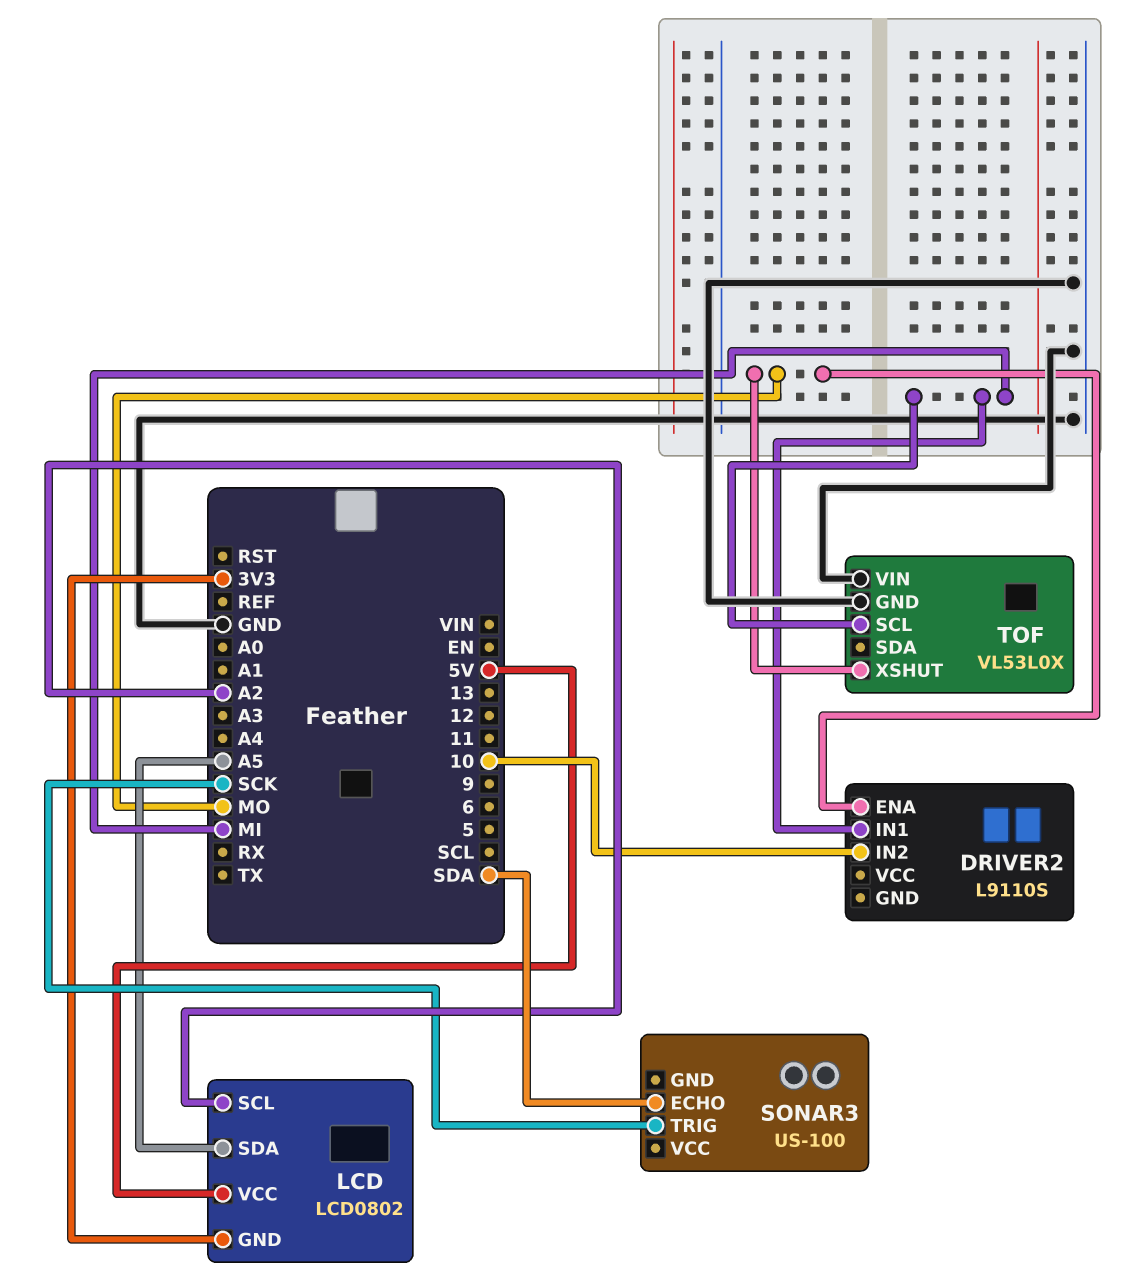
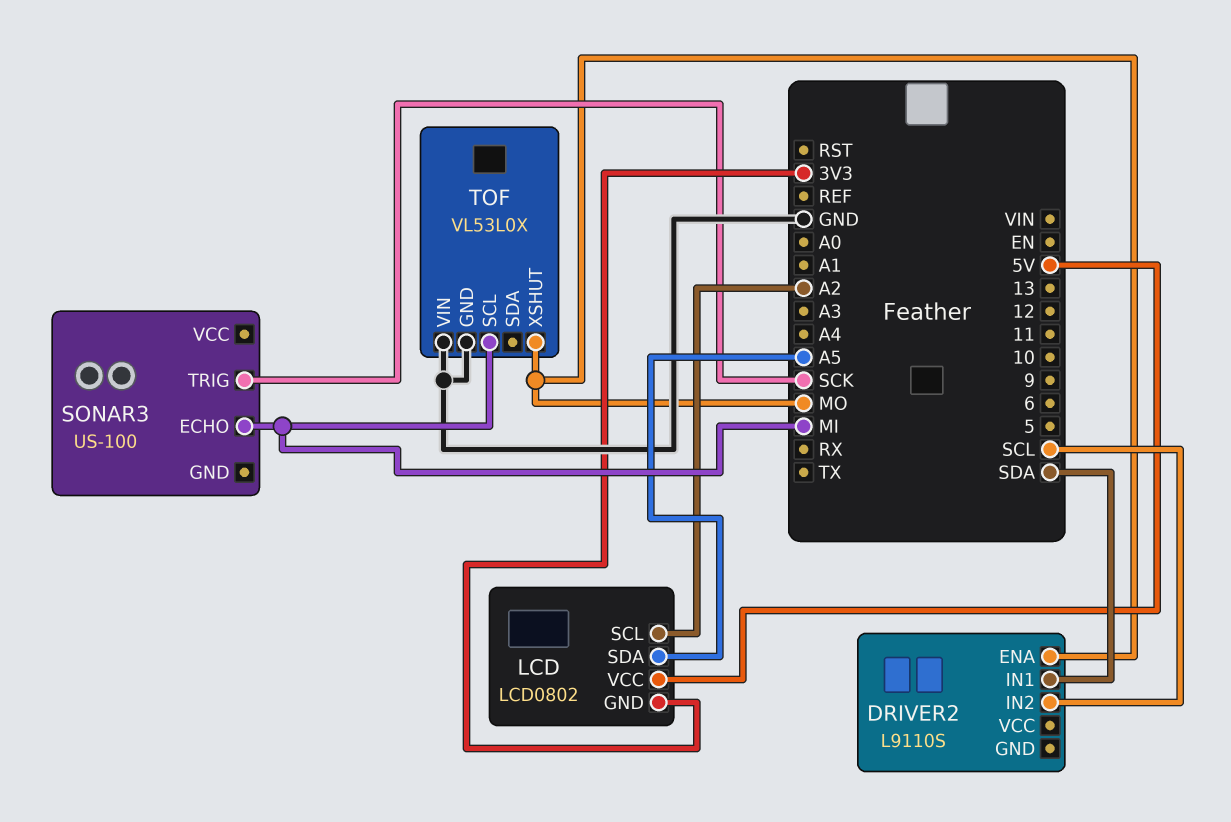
DRIVER2 pin IN1: MI -> SDA
DRIVER2 pin IN2: 10 -> SCL
SONAR3 pin ECHO: SDA -> MI

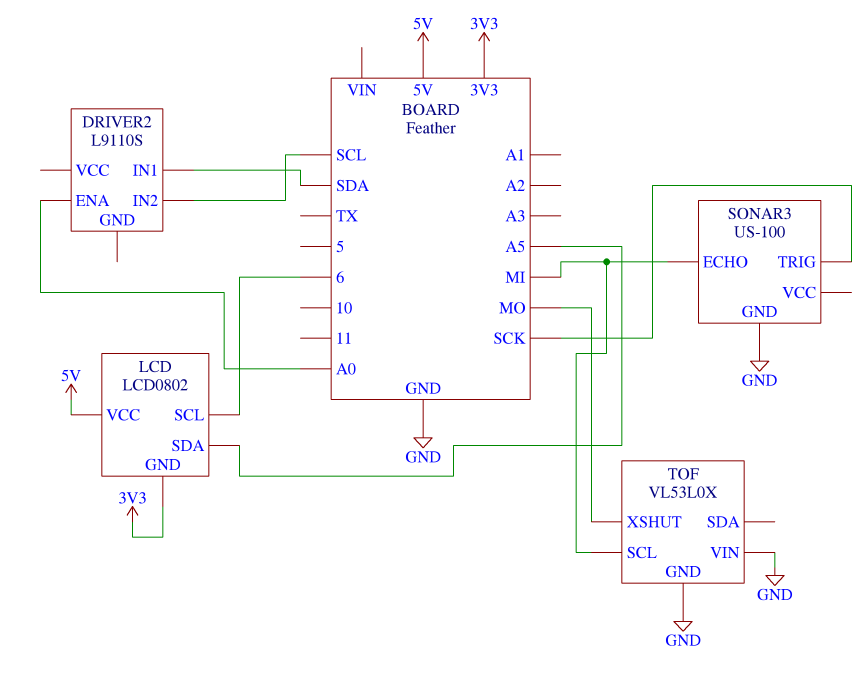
DRIVER2 pin ENA: MO -> A0
LCD pin SCL: A2 -> 6
SONAR3 pin GND: none -> GND

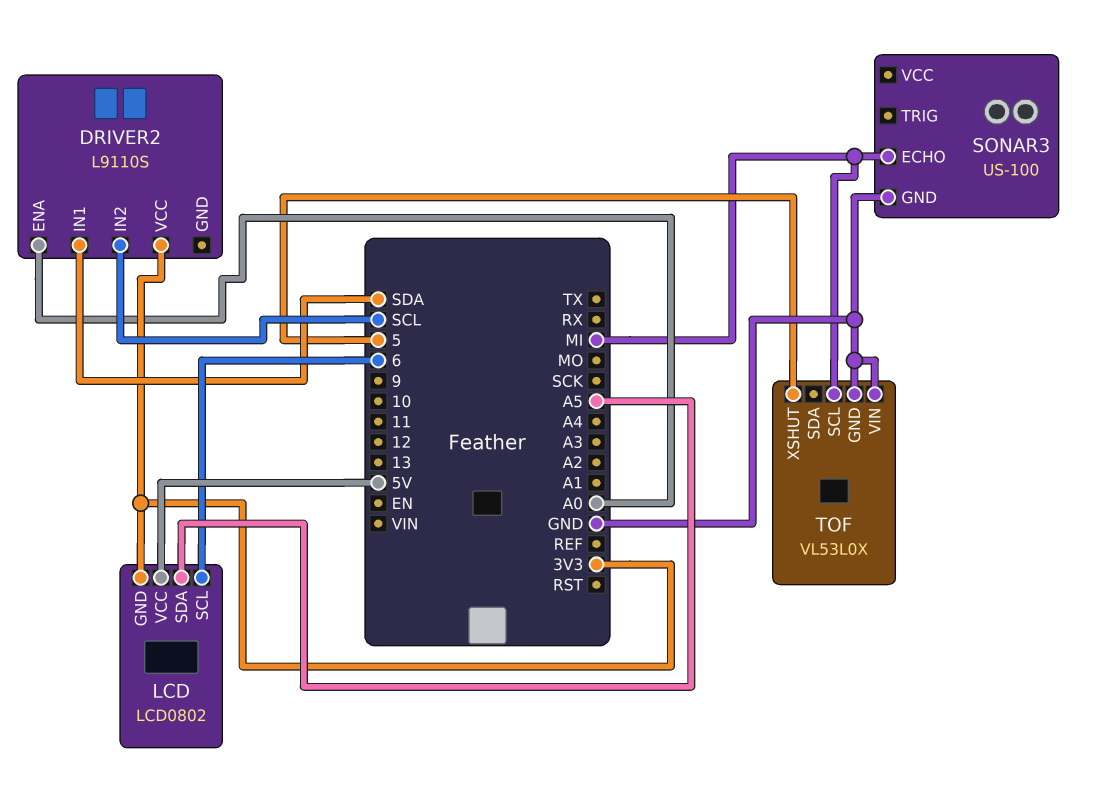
DRIVER2 pin VCC: none -> 3V3
SONAR3 pin TRIG: SCK -> none
TOF pin XSHUT: MO -> 5

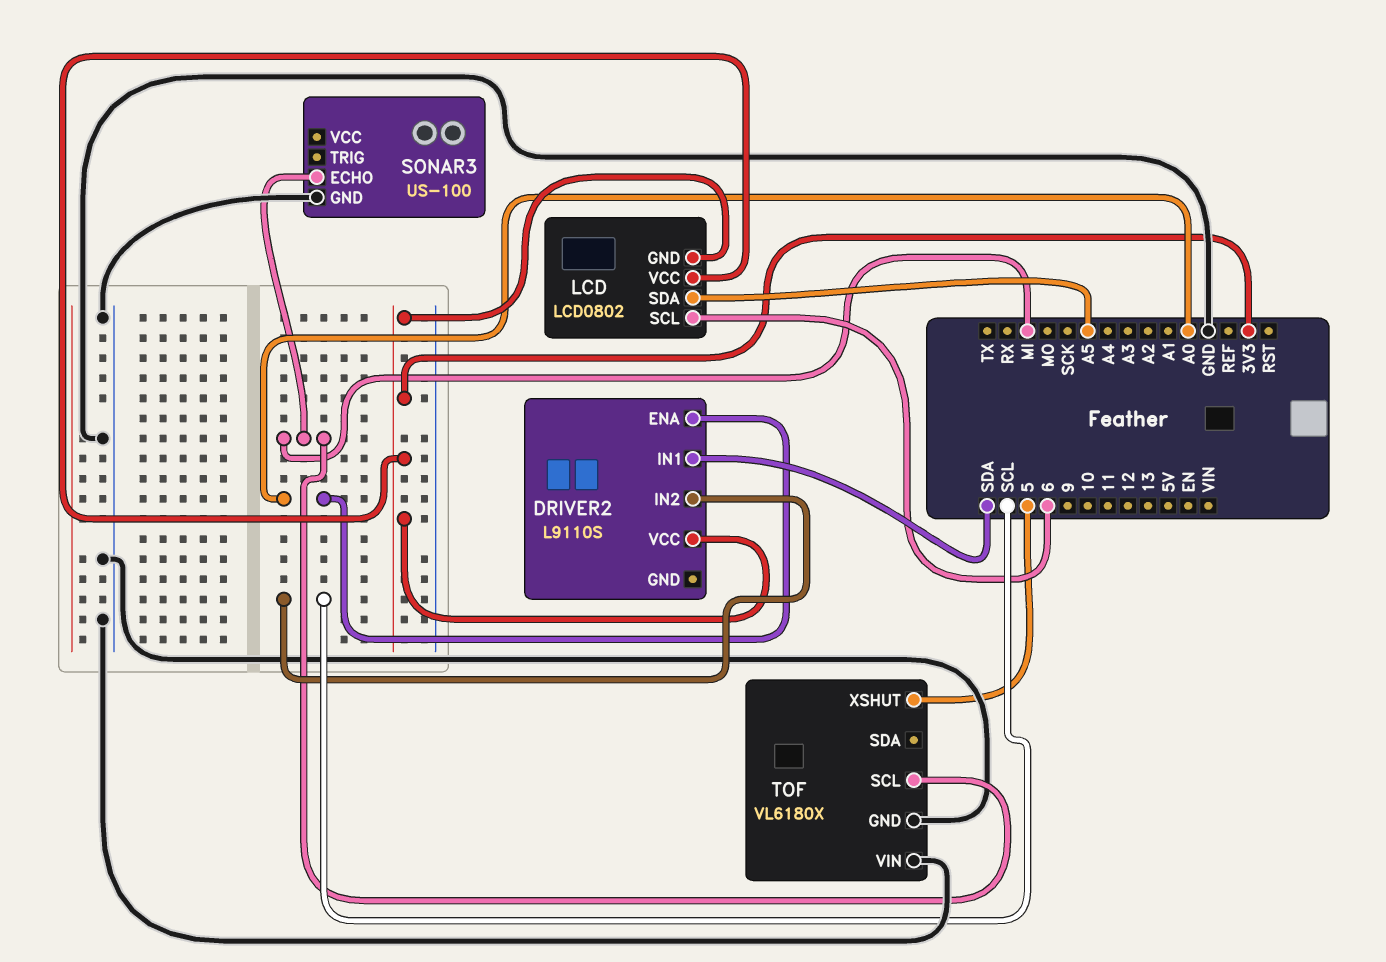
LCD pin VCC: 5V -> 3V3
TOF: VL53L0X -> VL6180X

